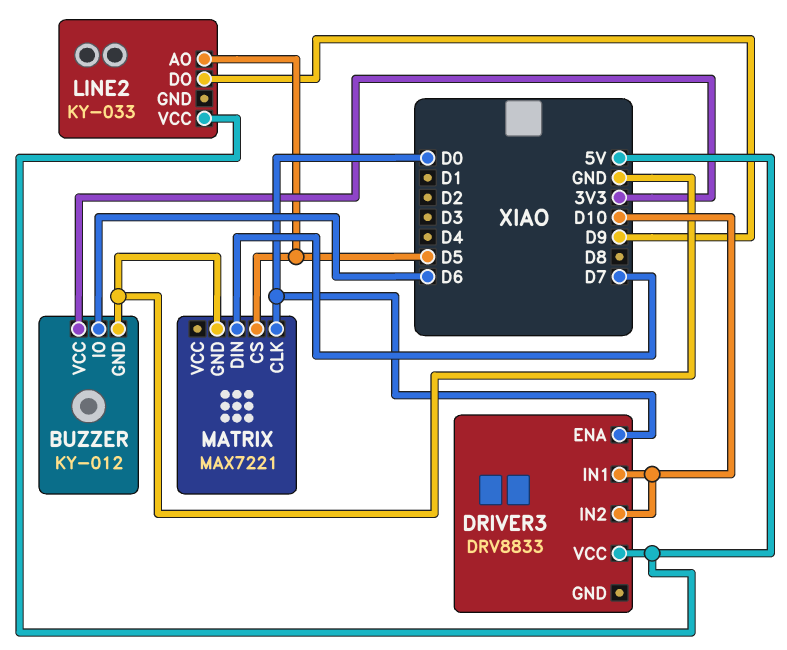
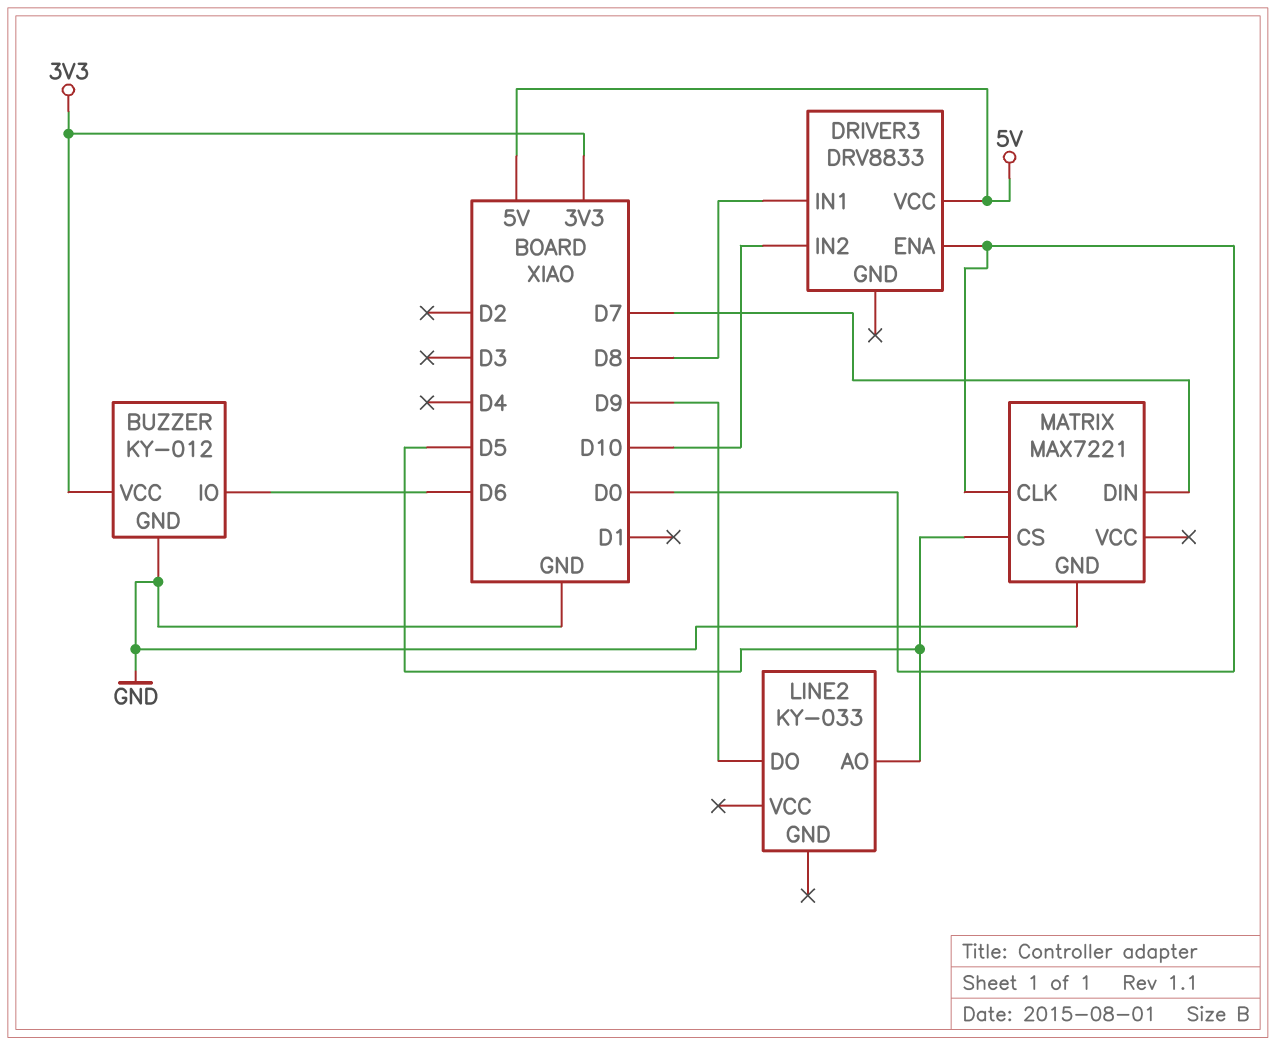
DRIVER3 pin IN1: D10 -> D8
LINE2 pin VCC: 5V -> none

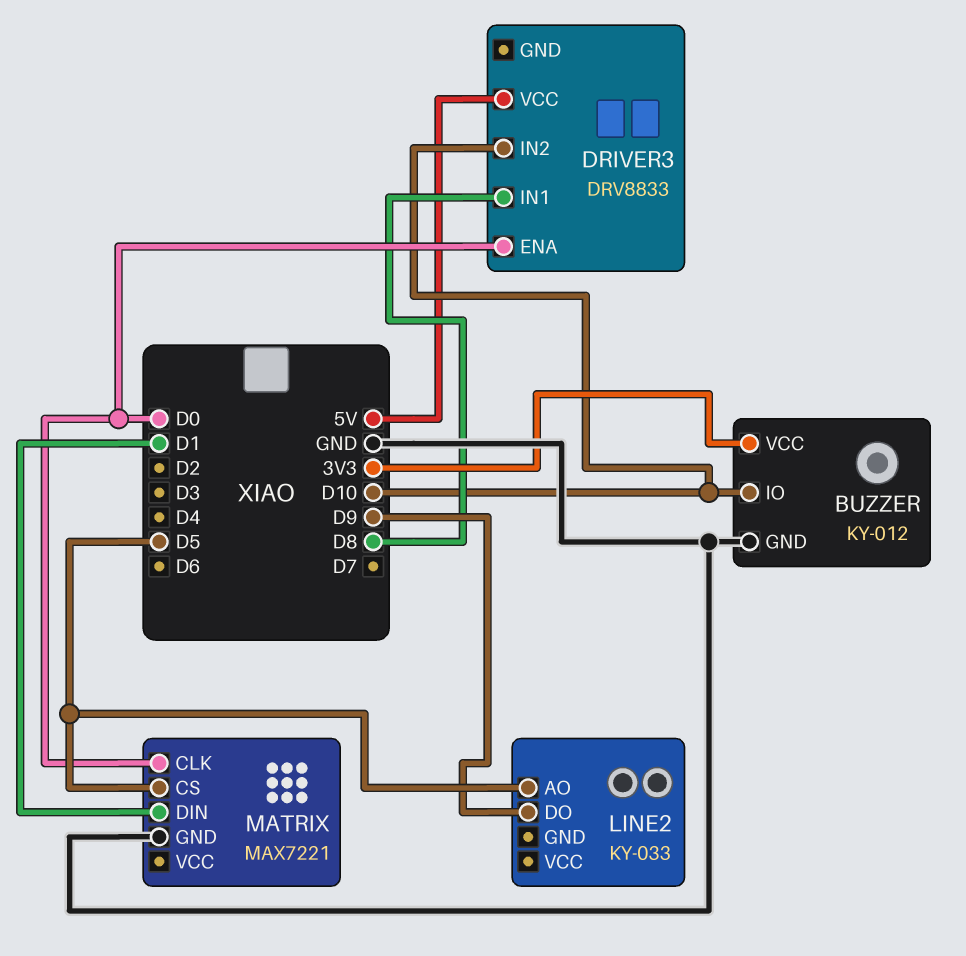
BUZZER pin IO: D6 -> D10
MATRIX pin DIN: D7 -> D1

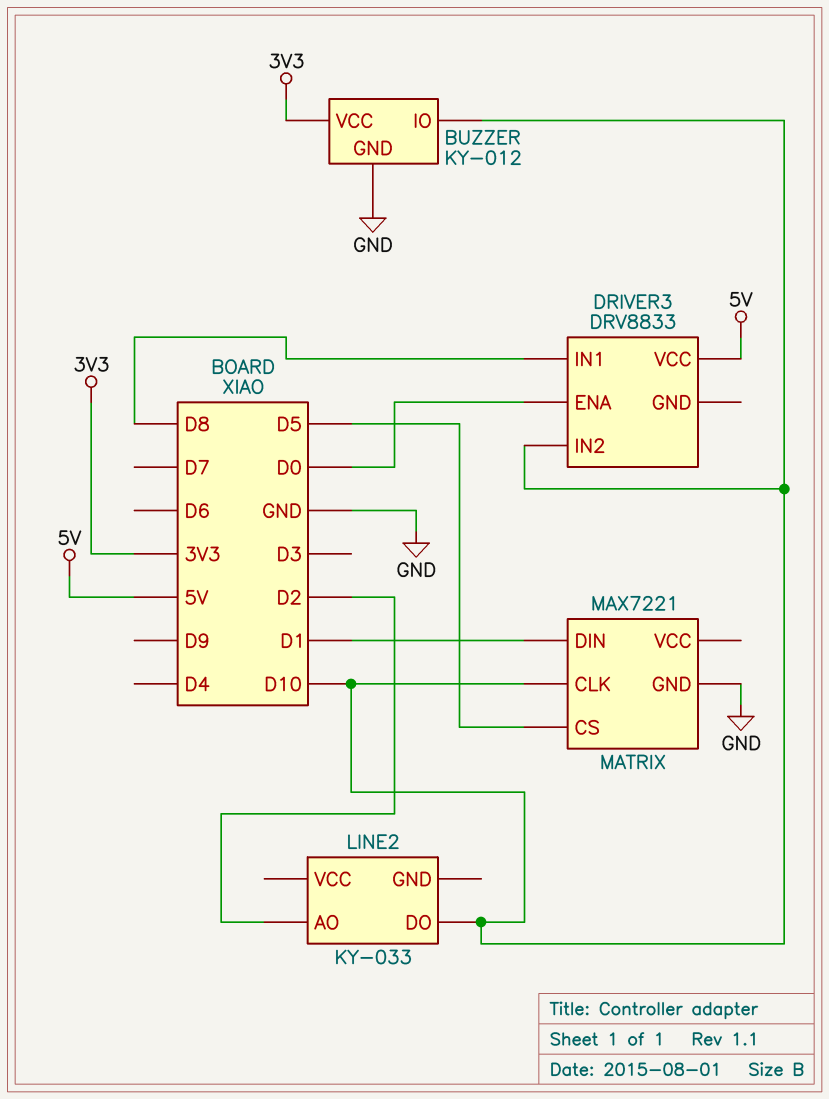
LINE2 pin AO: D5 -> D2
LINE2 pin DO: D9 -> D10
MATRIX pin CLK: D0 -> D10

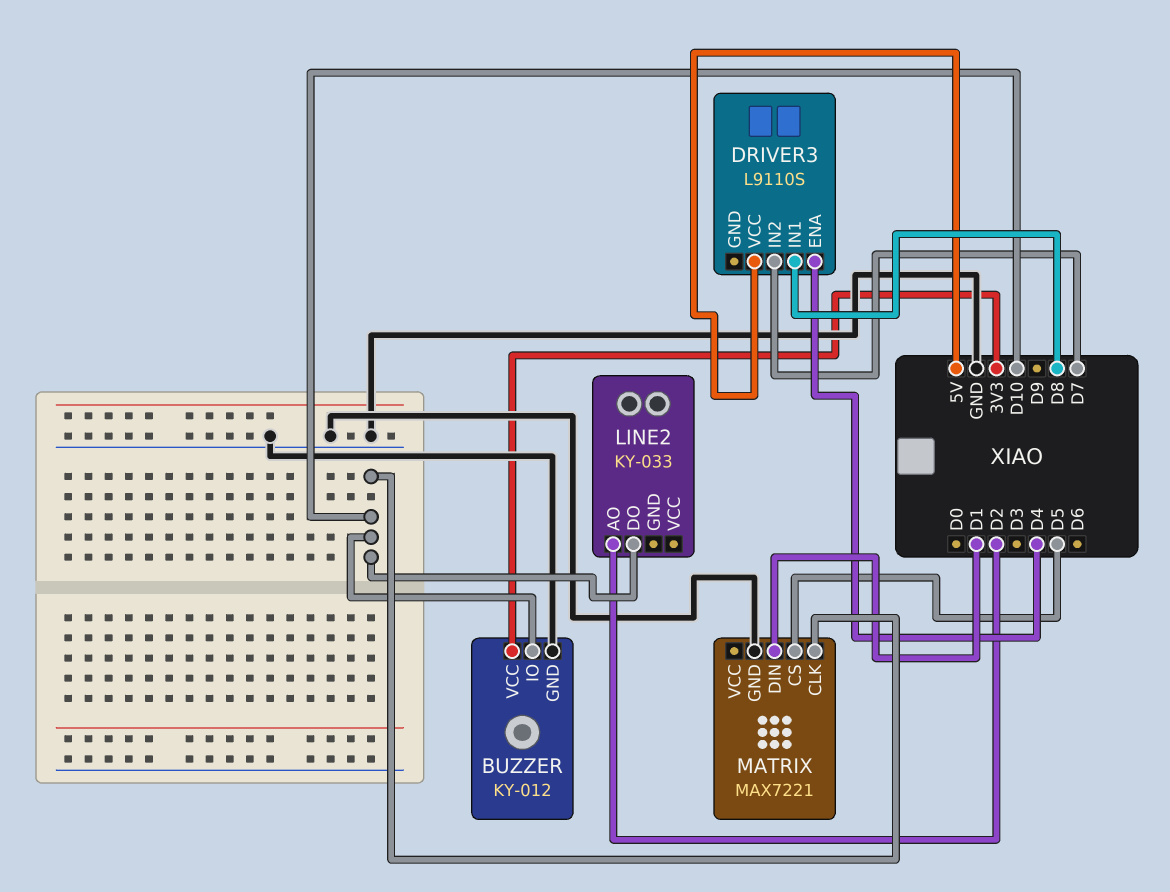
DRIVER3: DRV8833 -> L9110S
DRIVER3 pin ENA: D0 -> D4
DRIVER3 pin IN2: D10 -> D7

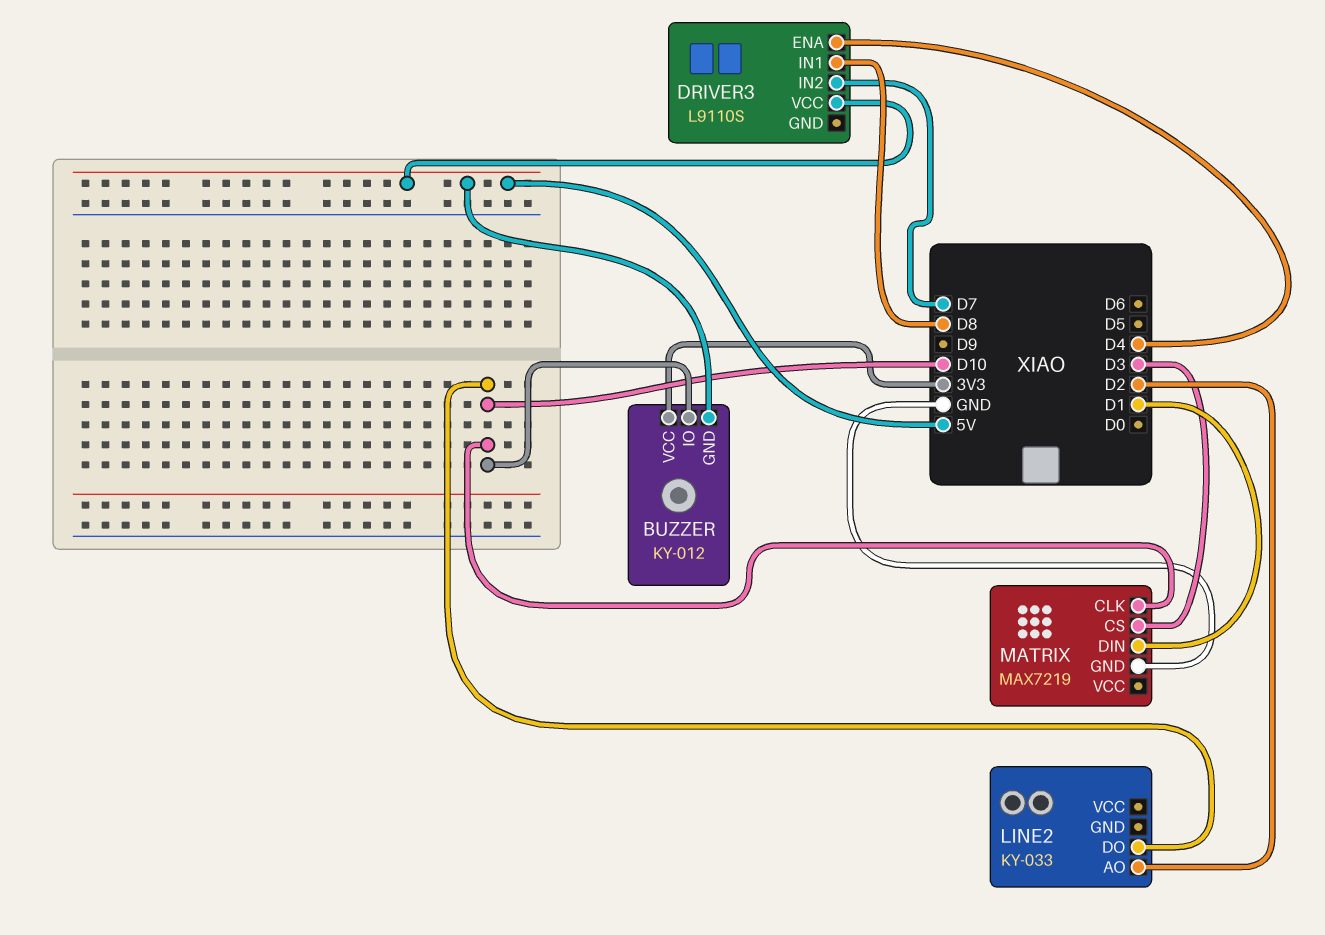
BUZZER pin GND: GND -> 5V
MATRIX: MAX7221 -> MAX7219
MATRIX pin CS: D5 -> D3

